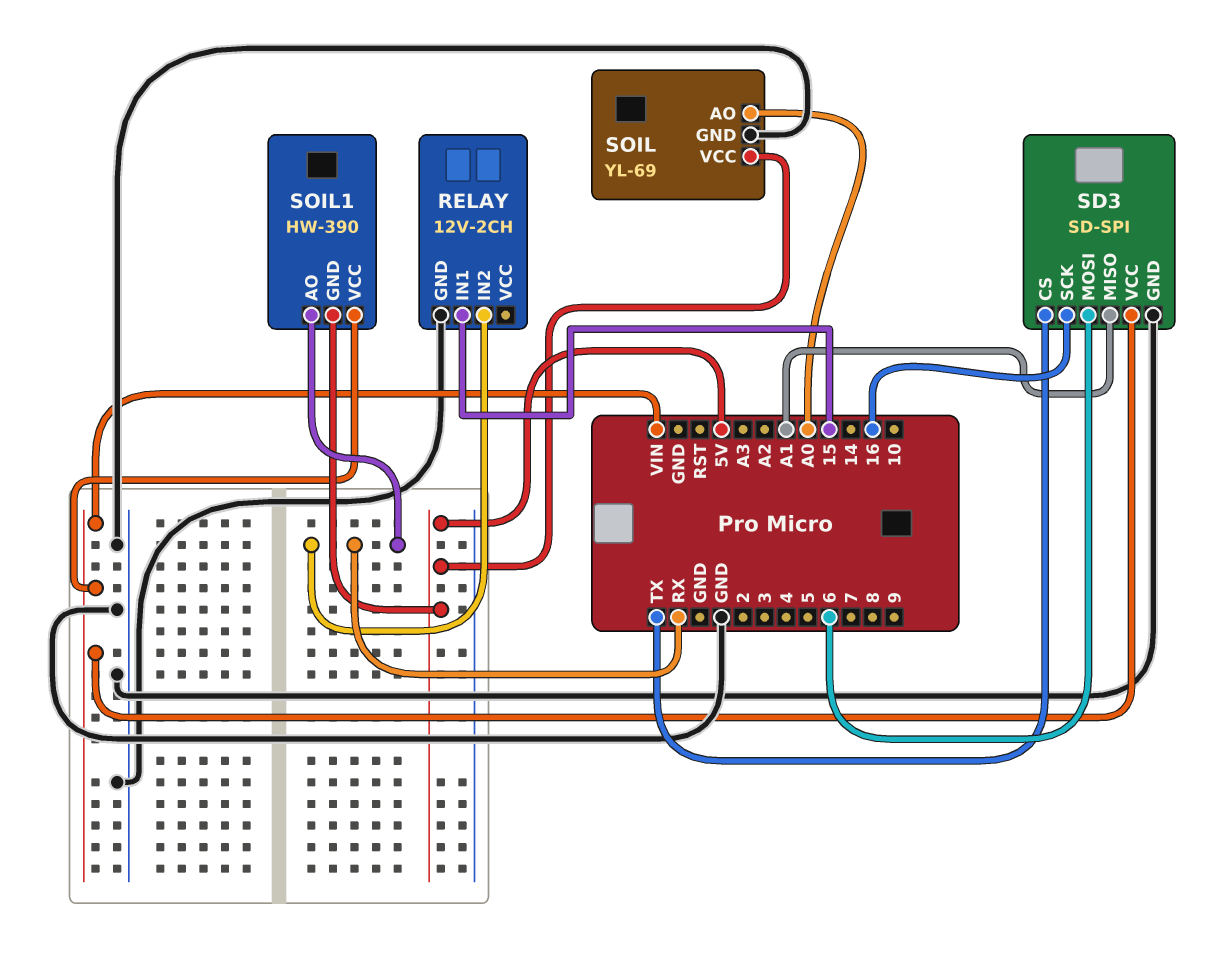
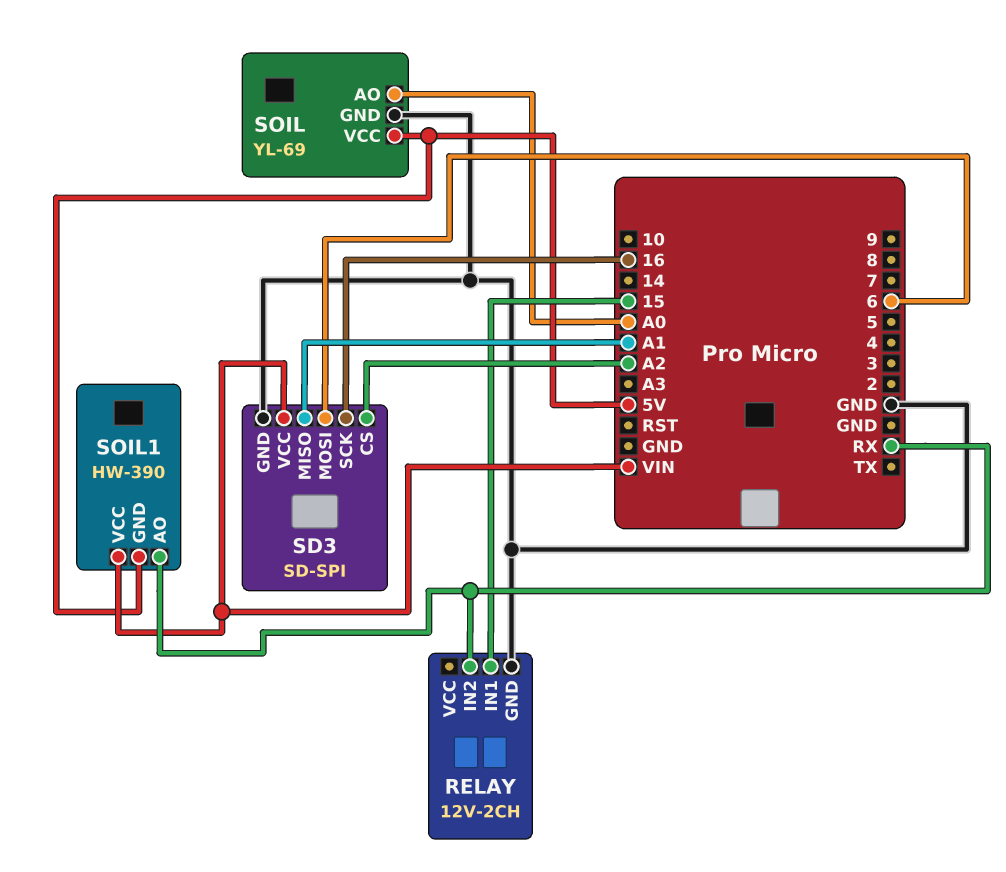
SD3 pin CS: TX -> A2

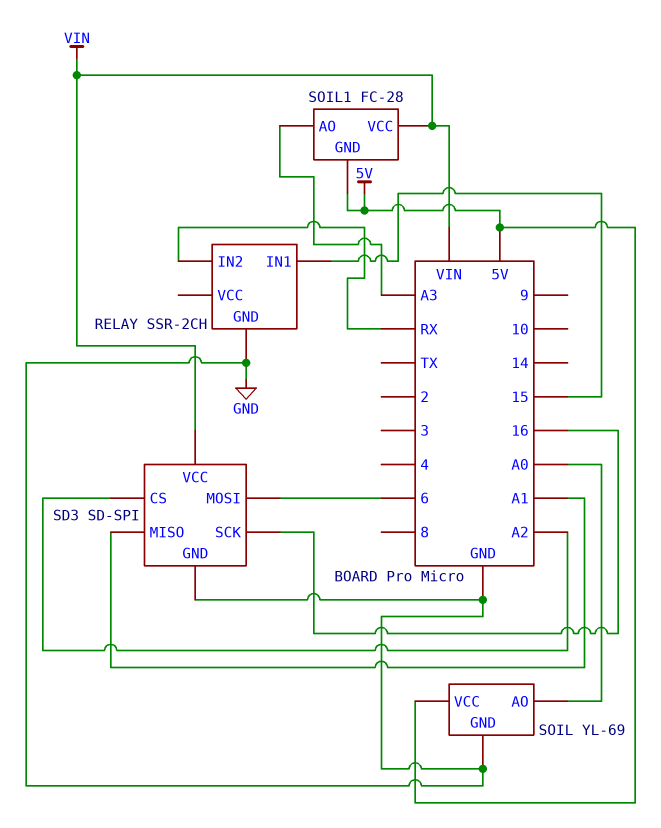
RELAY: 12V-2CH -> SSR-2CH
SOIL1: HW-390 -> FC-28
SOIL1 pin AO: RX -> A3

